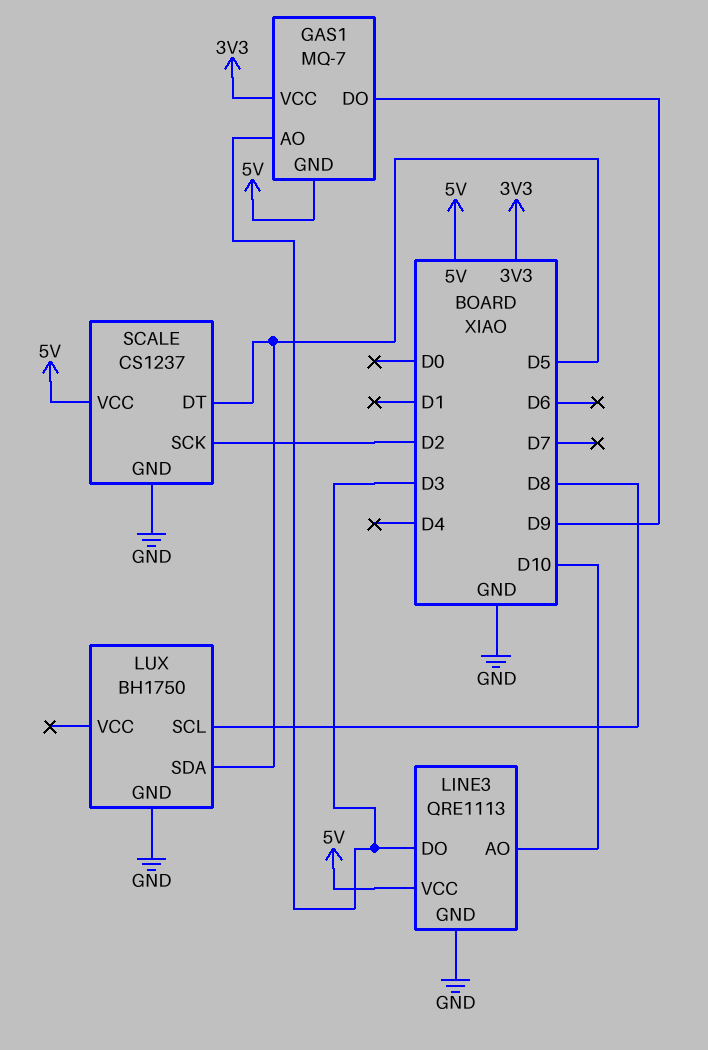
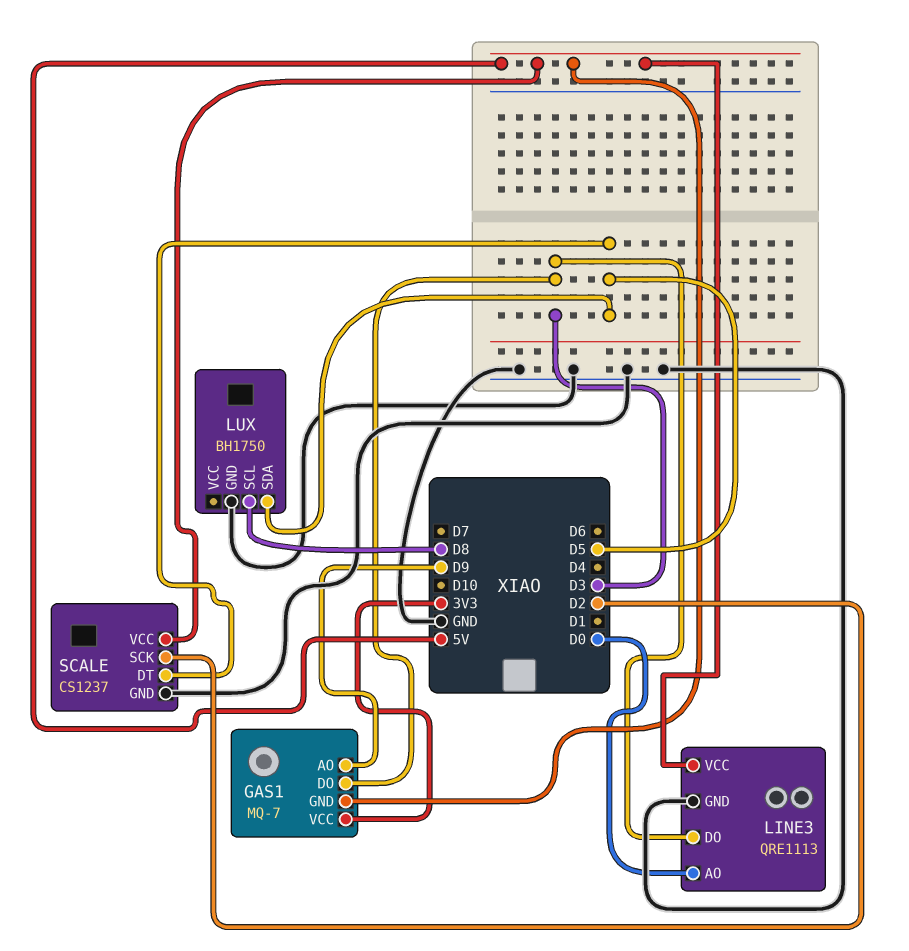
GAS1 pin AO: D3 -> D9
GAS1 pin DO: D9 -> D3
LINE3 pin AO: D10 -> D0

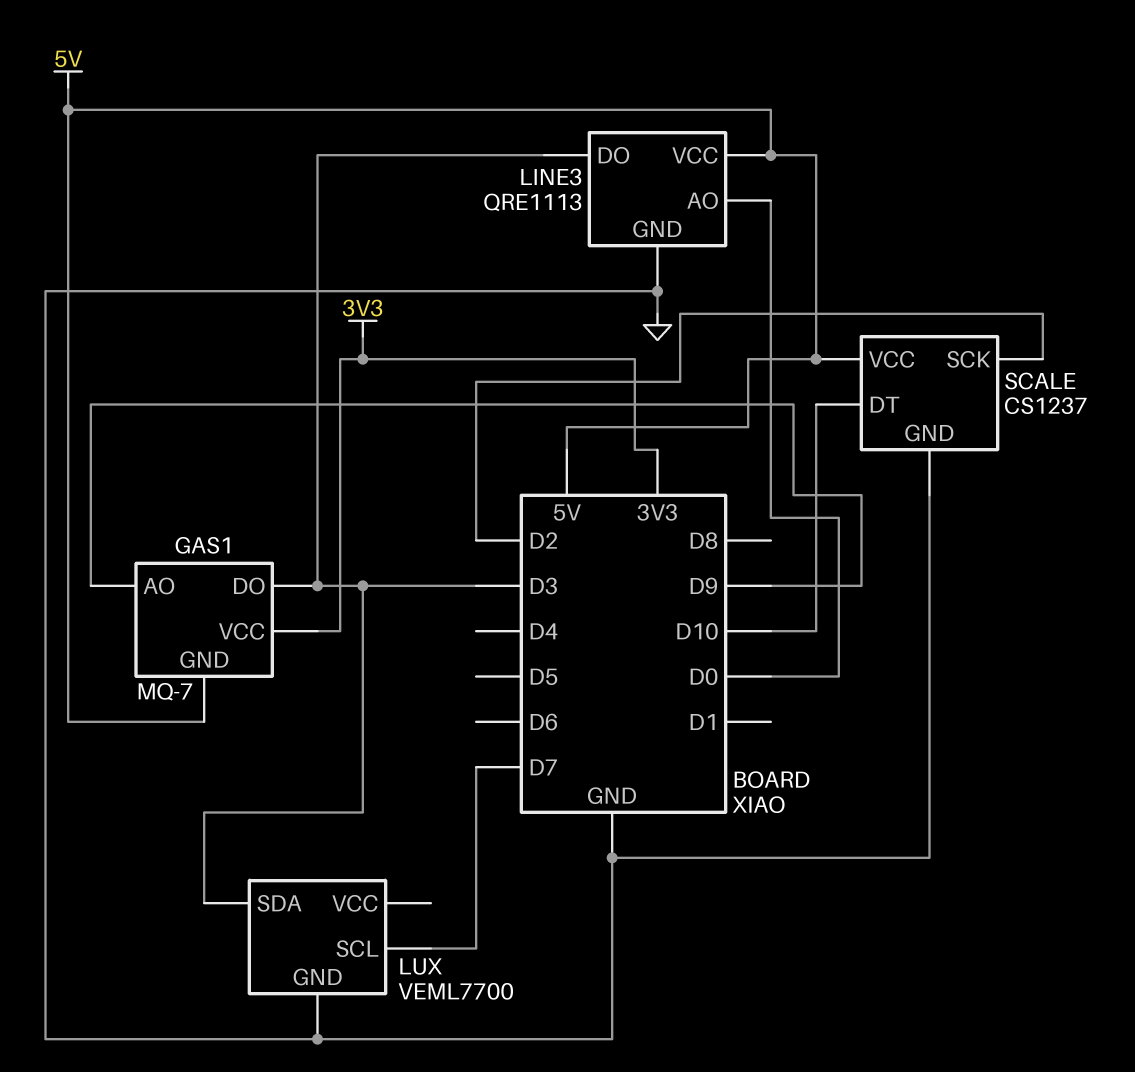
LUX: BH1750 -> VEML7700
LUX pin SCL: D8 -> D7
LUX pin SDA: D5 -> D3
SCALE pin DT: D5 -> D10

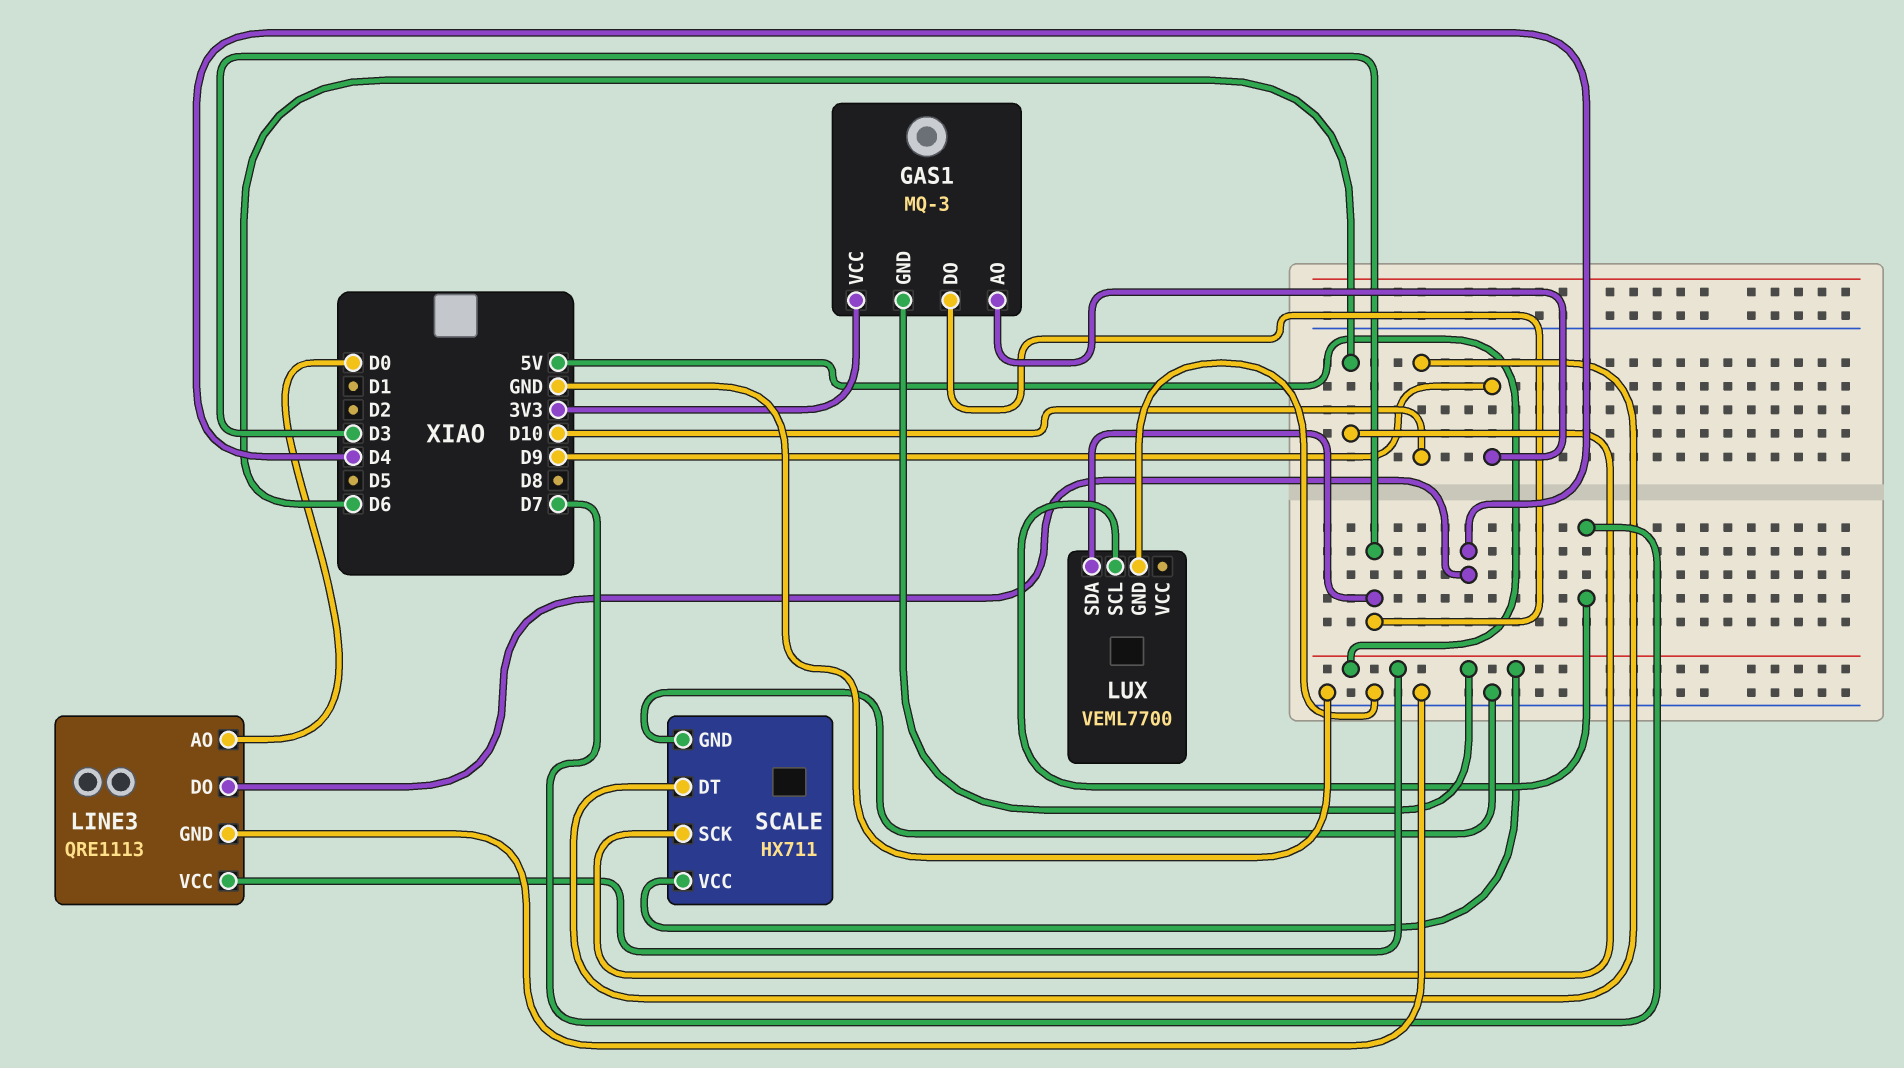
GAS1: MQ-7 -> MQ-3
LINE3 pin DO: D3 -> D4
SCALE: CS1237 -> HX711
SCALE pin SCK: D2 -> D6

